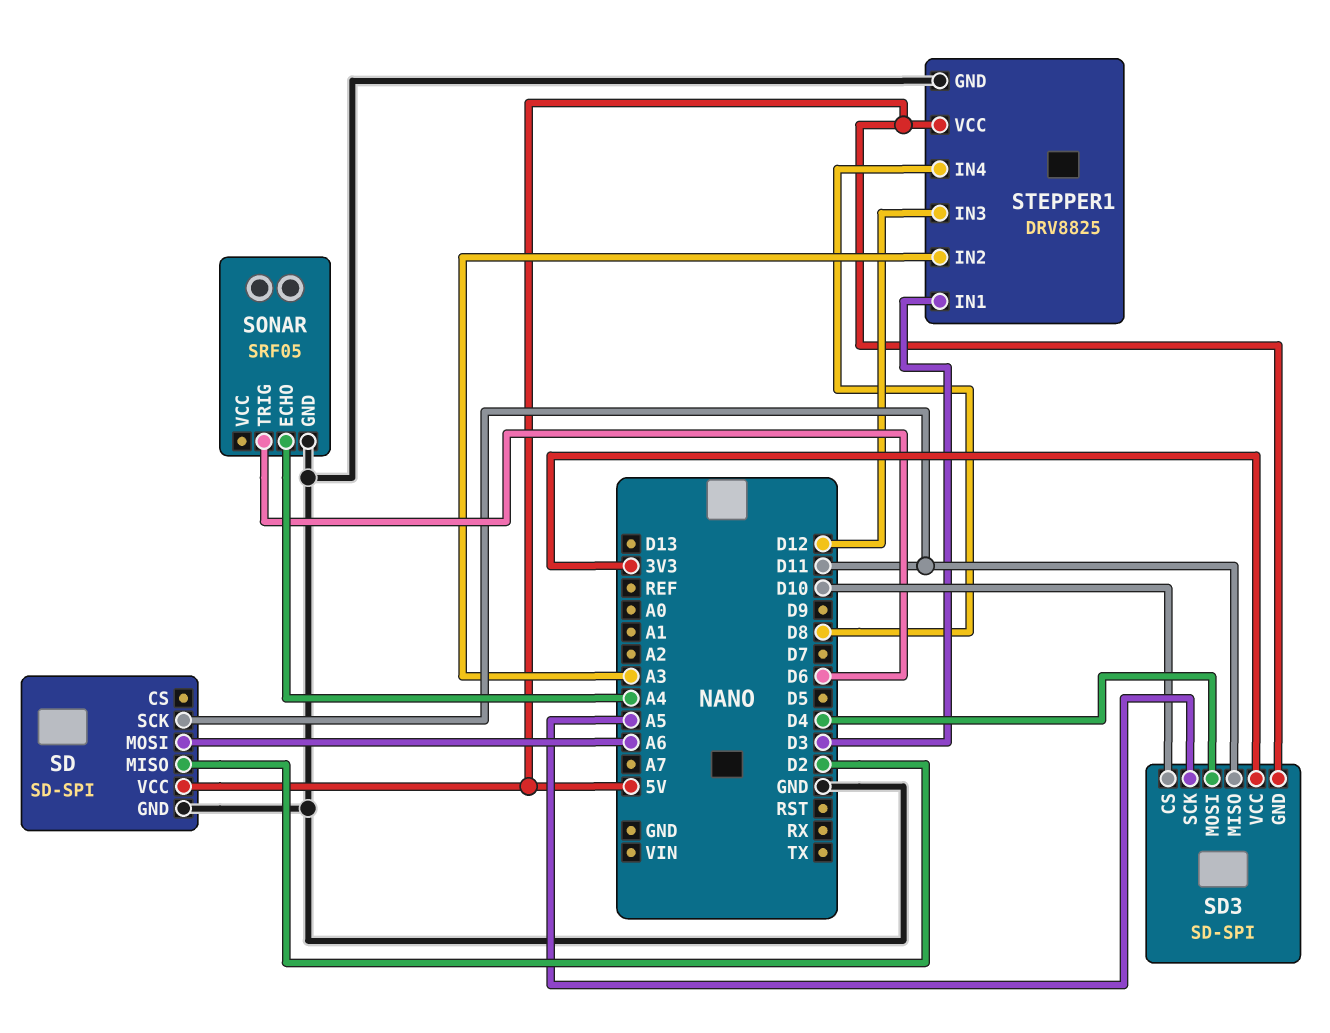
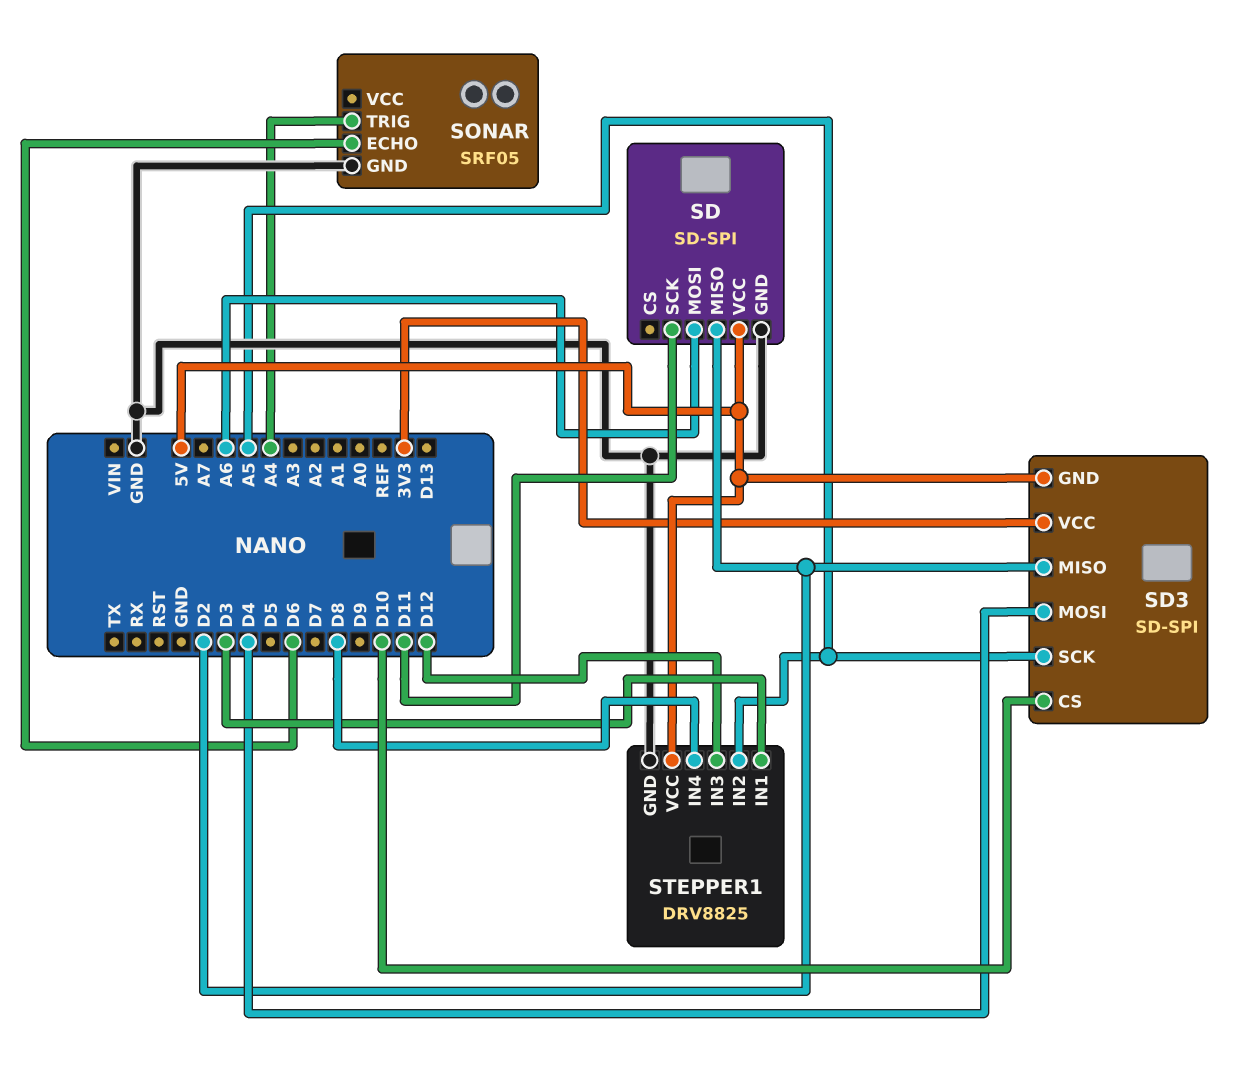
SD3 pin MISO: D11 -> D2
SONAR pin ECHO: A4 -> D6
SONAR pin TRIG: D6 -> A4
STEPPER1 pin IN2: A3 -> A5

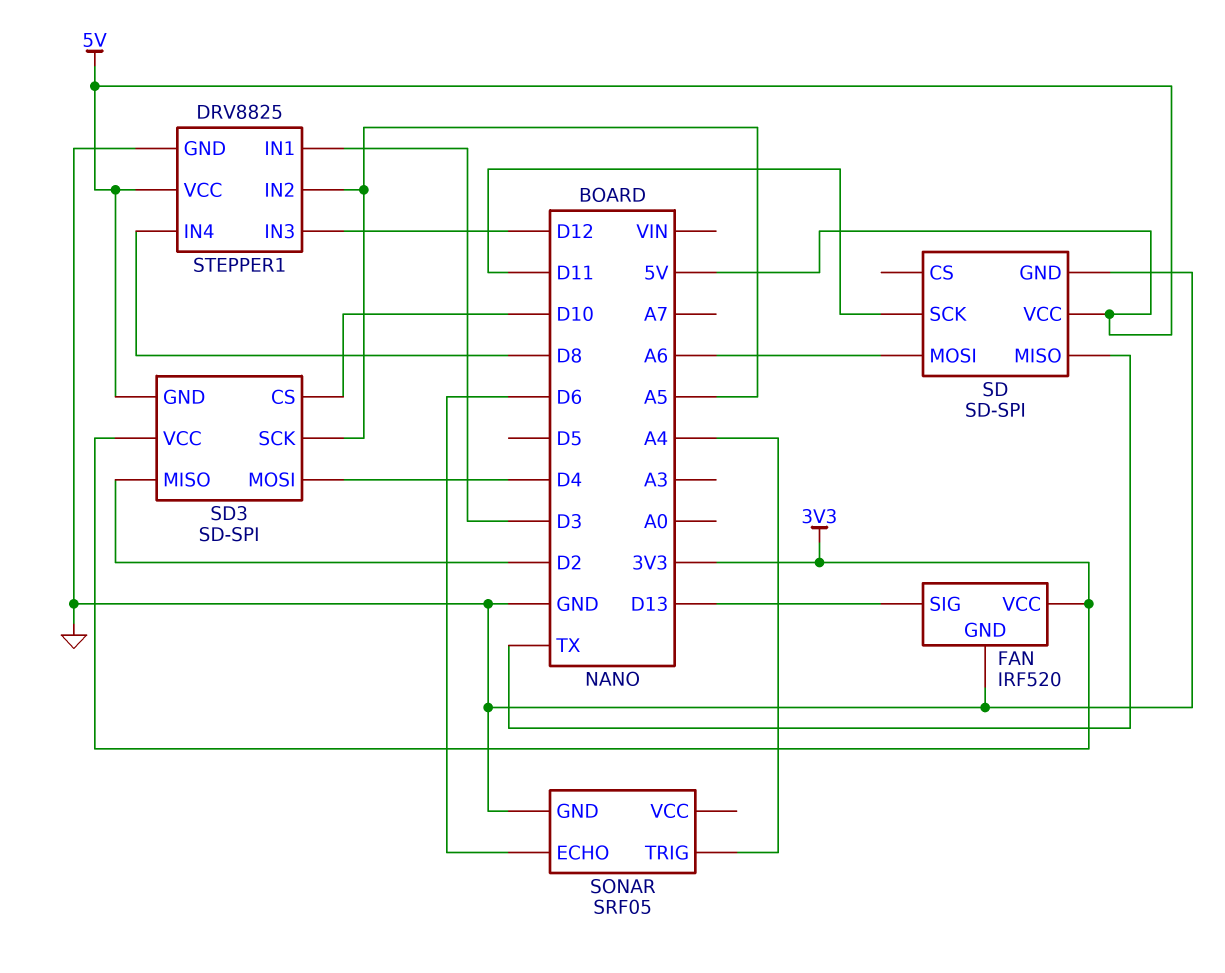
FAN: none -> IRF520
FAN pin GND: none -> GND
FAN pin SIG: none -> D13
FAN pin VCC: none -> 3V3
SD pin MISO: D2 -> TX

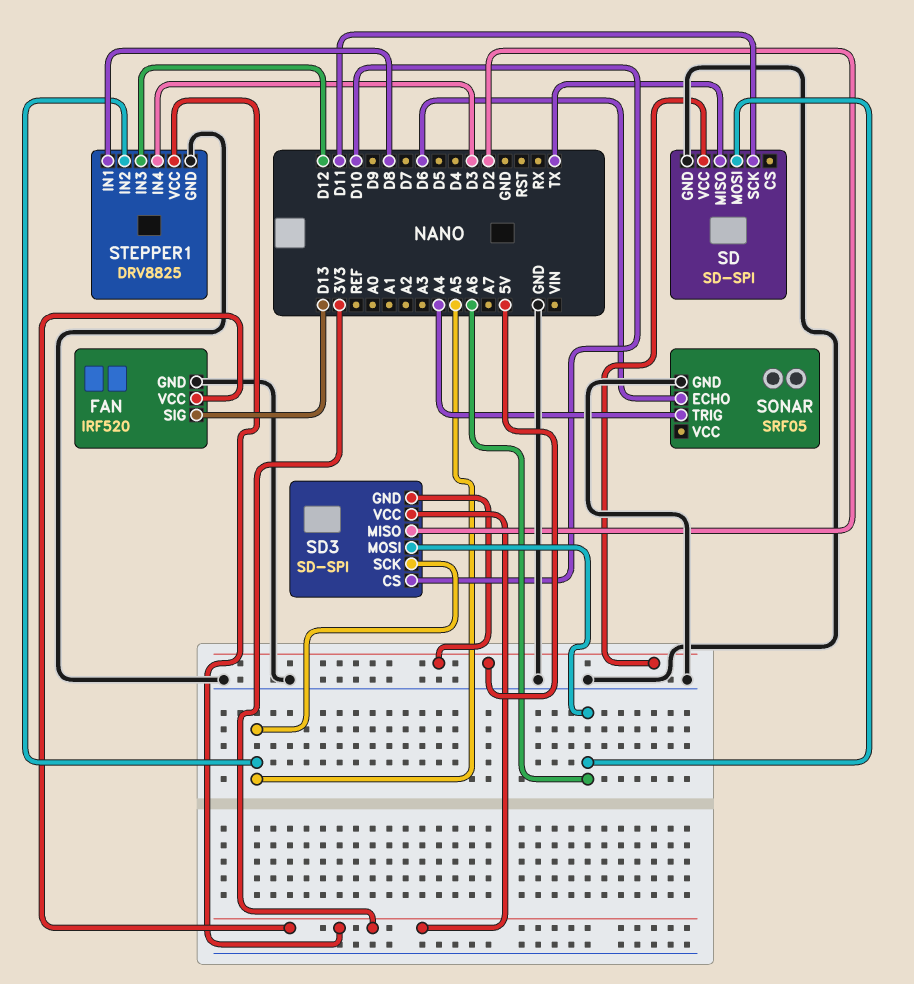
SD3 pin MOSI: D4 -> A6
STEPPER1 pin IN1: D3 -> D8
STEPPER1 pin IN4: D8 -> D3
STEPPER1 pin VCC: 5V -> 3V3

